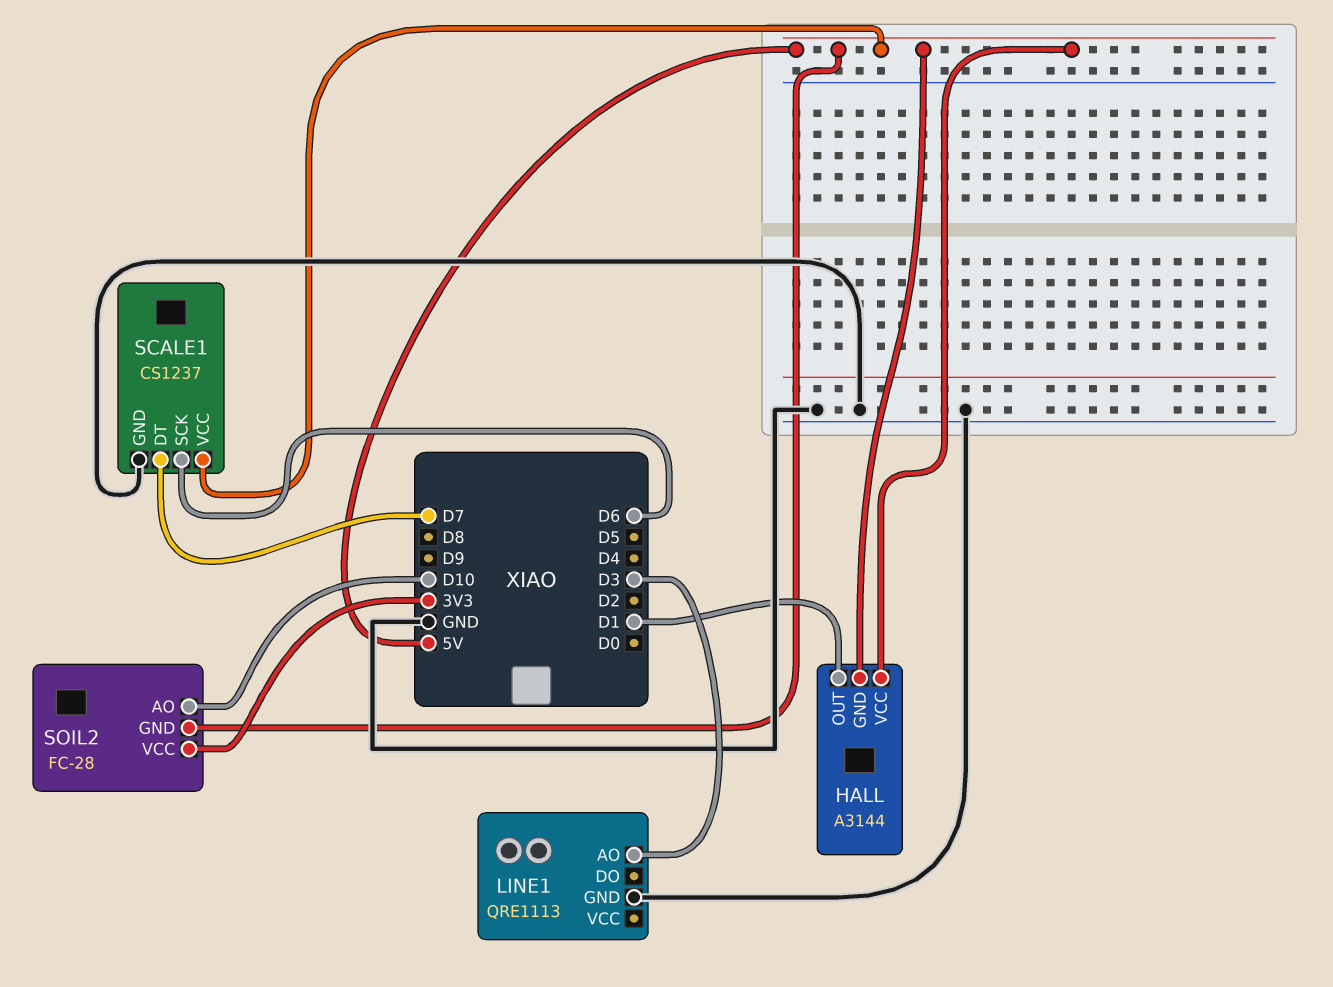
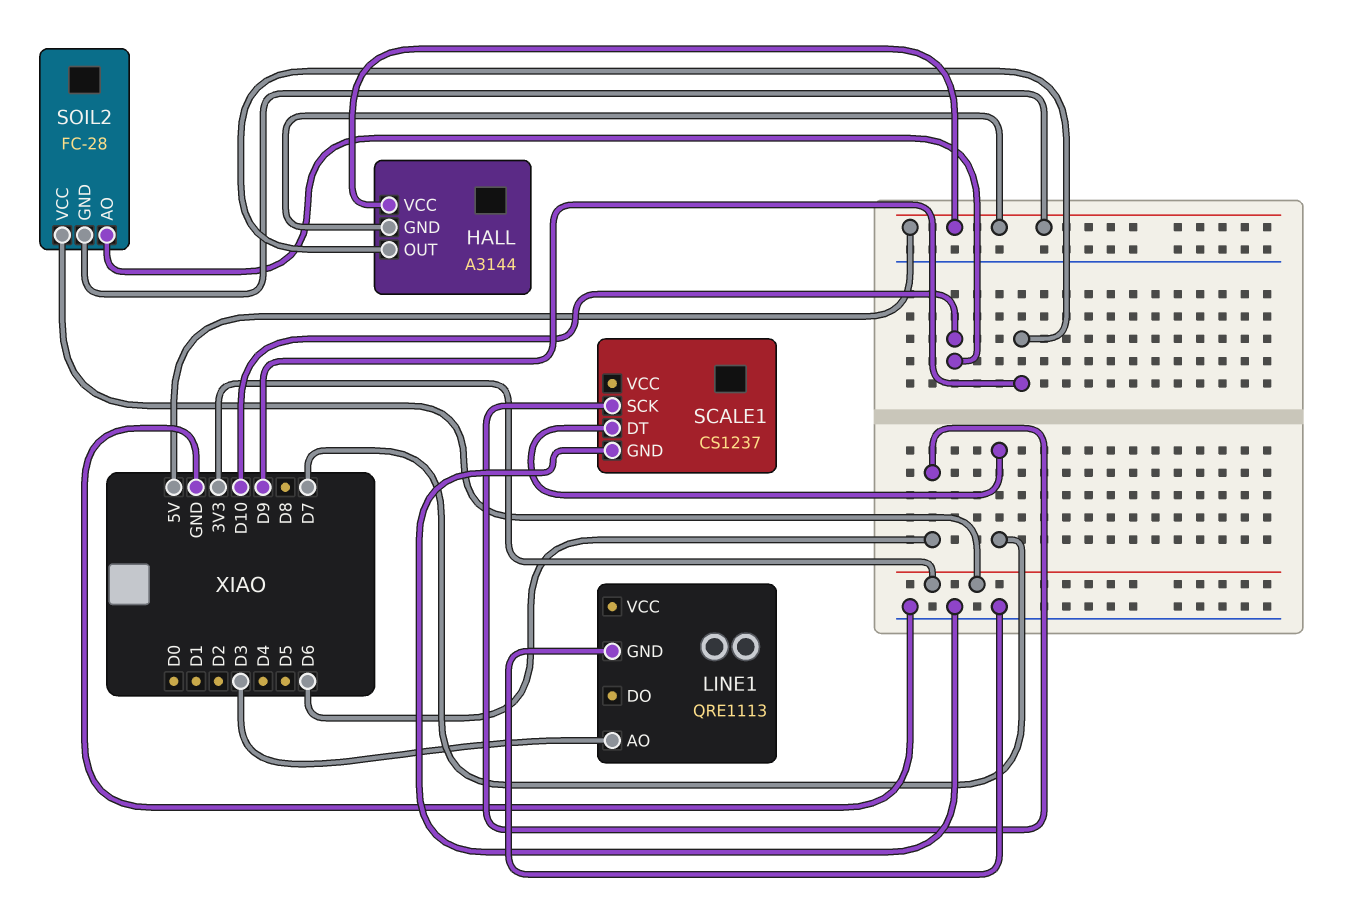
HALL pin OUT: D1 -> D9
SCALE1 pin VCC: 5V -> none

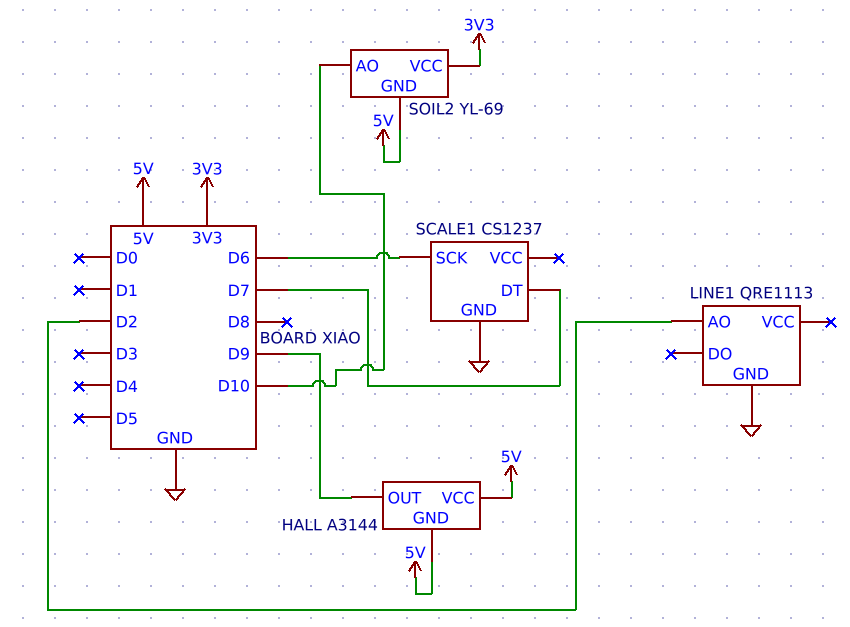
LINE1 pin AO: D3 -> D2
SOIL2: FC-28 -> YL-69

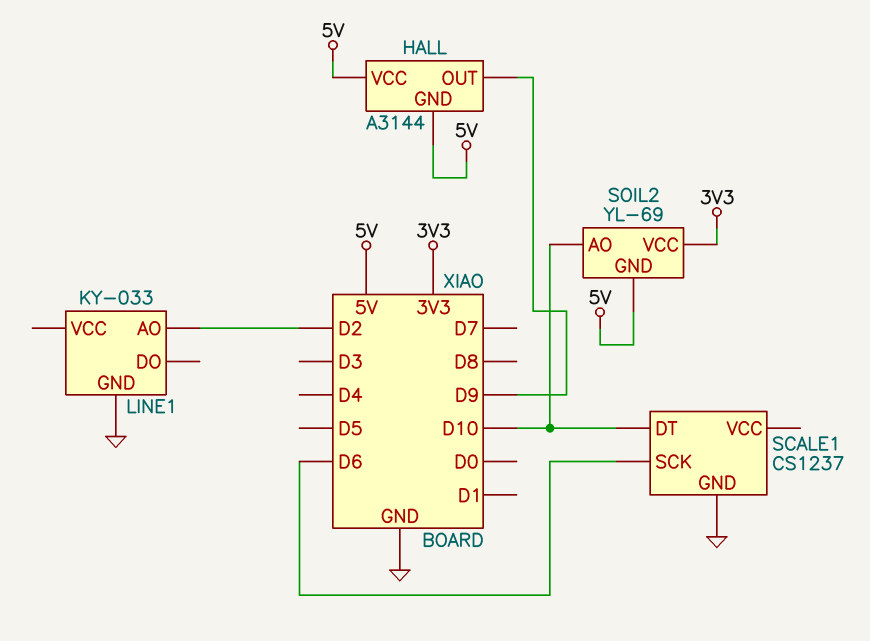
LINE1: QRE1113 -> KY-033
SCALE1 pin DT: D7 -> D10

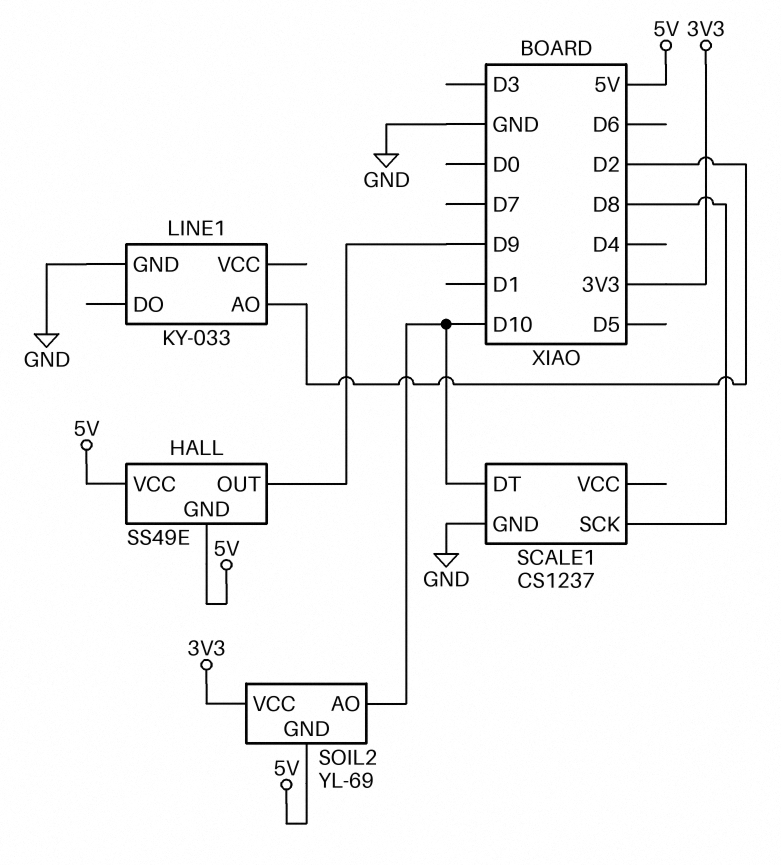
HALL: A3144 -> SS49E
SCALE1 pin SCK: D6 -> D8

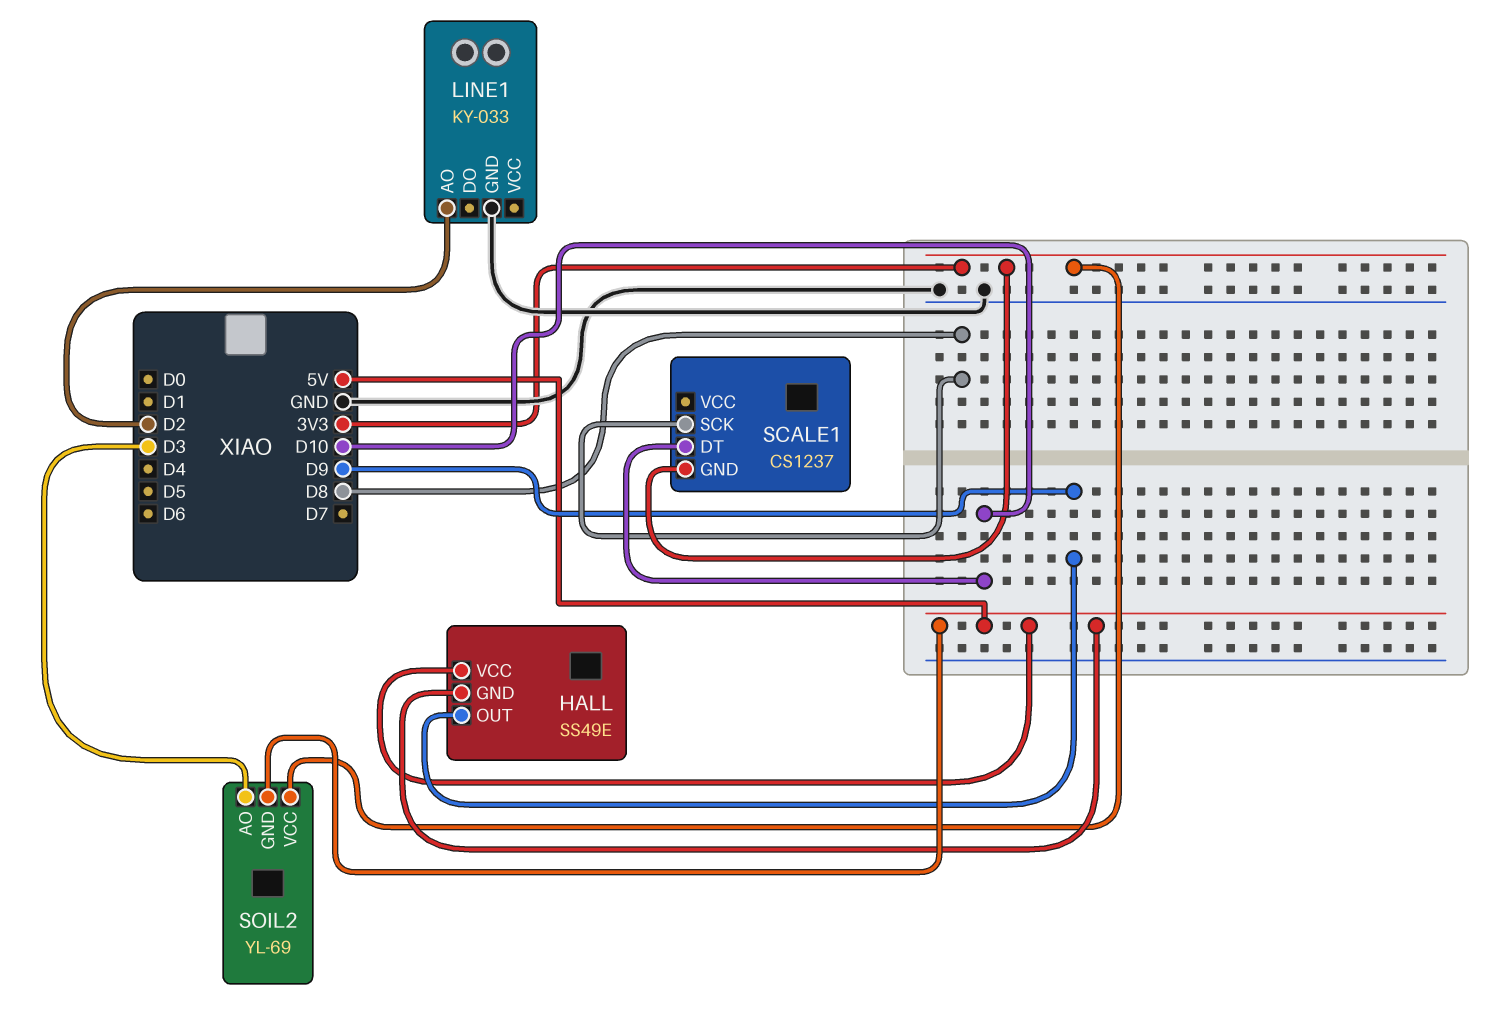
SCALE1 pin GND: GND -> 3V3
SOIL2 pin AO: D10 -> D3

